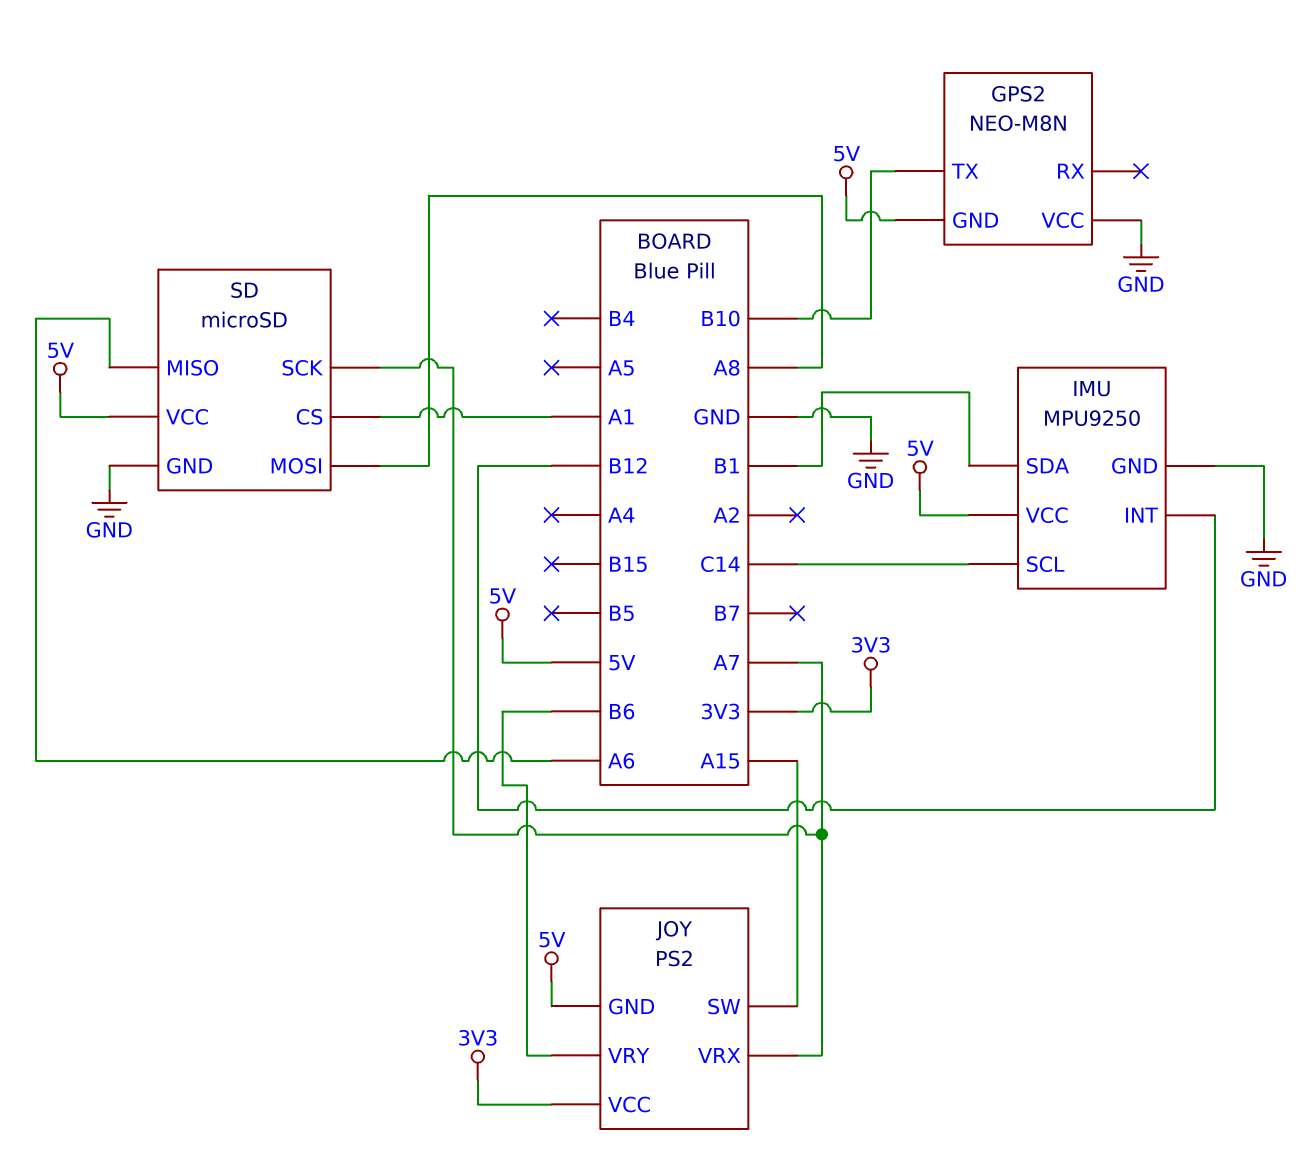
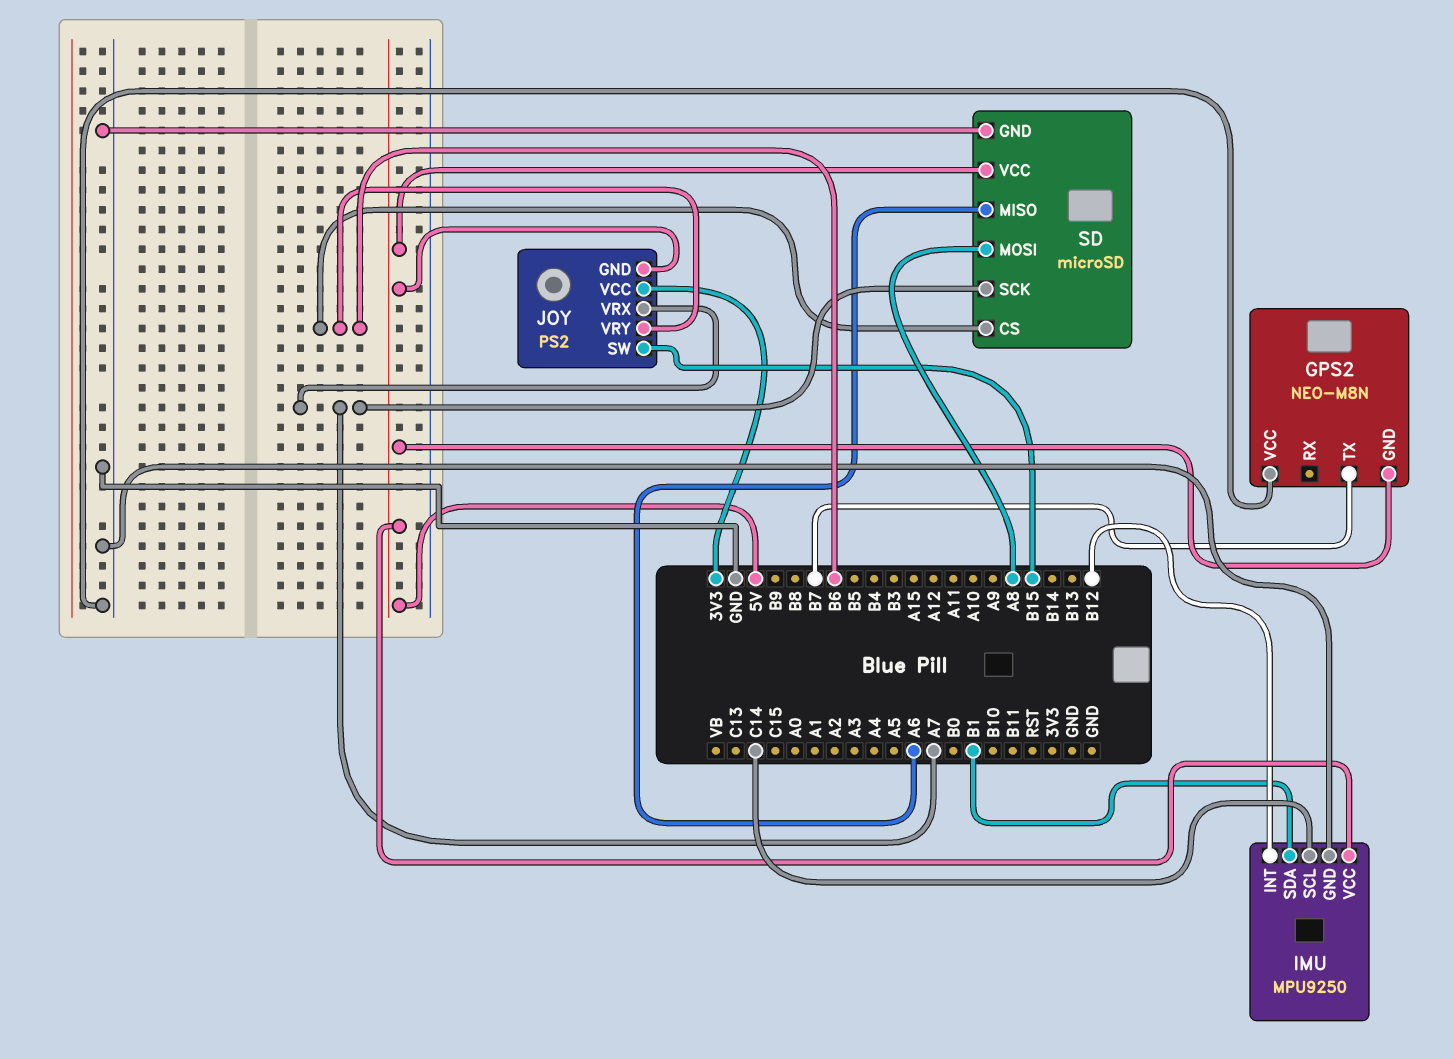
GPS2 pin TX: B10 -> B7
JOY pin SW: A15 -> B15
SD pin CS: A1 -> B6

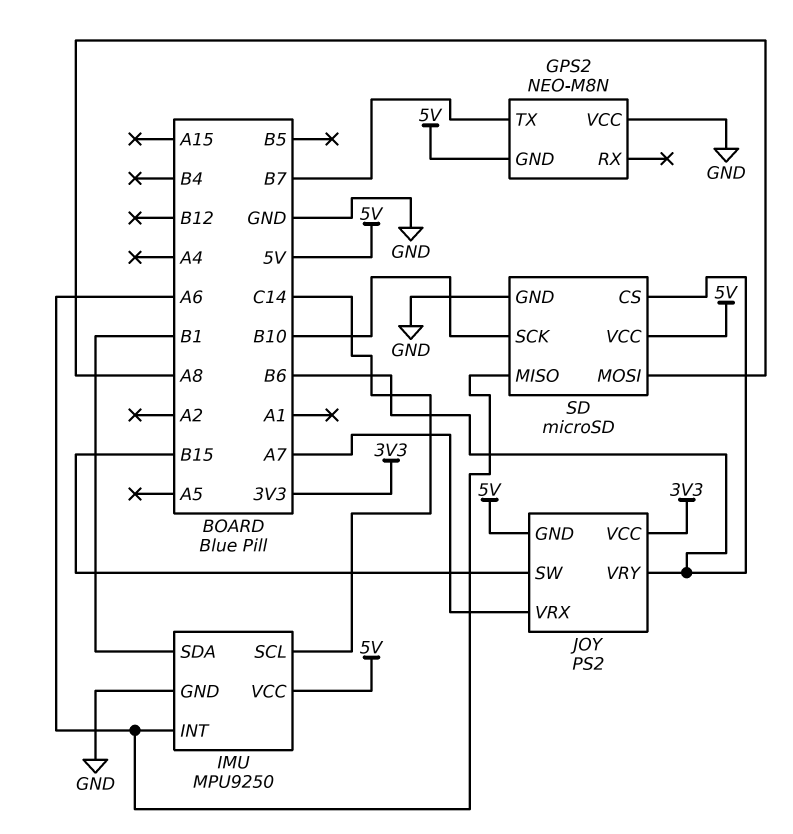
IMU pin INT: B12 -> A6
SD pin SCK: A7 -> B10

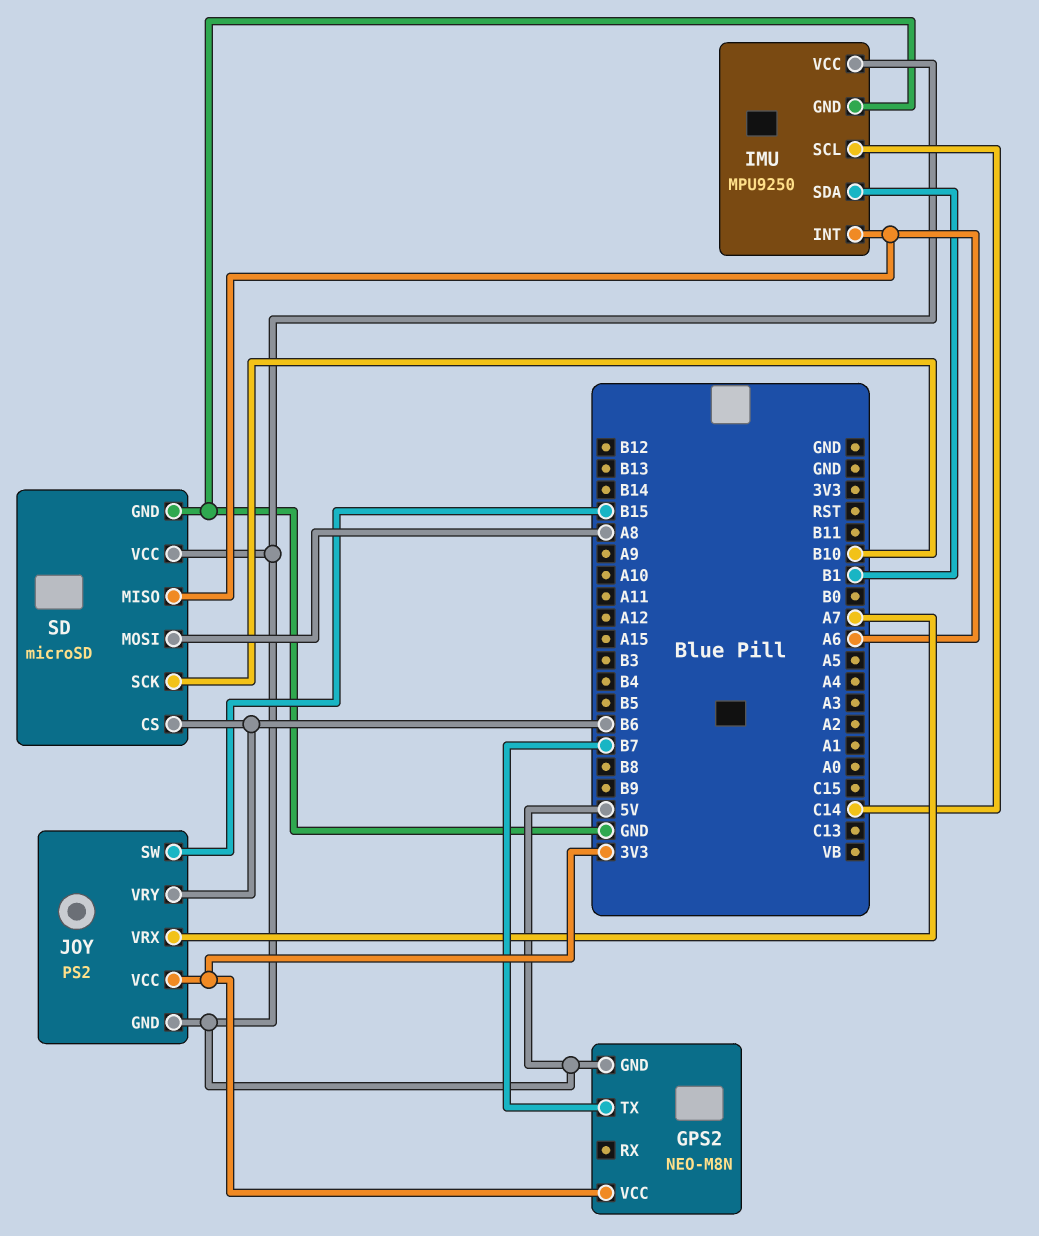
GPS2 pin VCC: GND -> 3V3

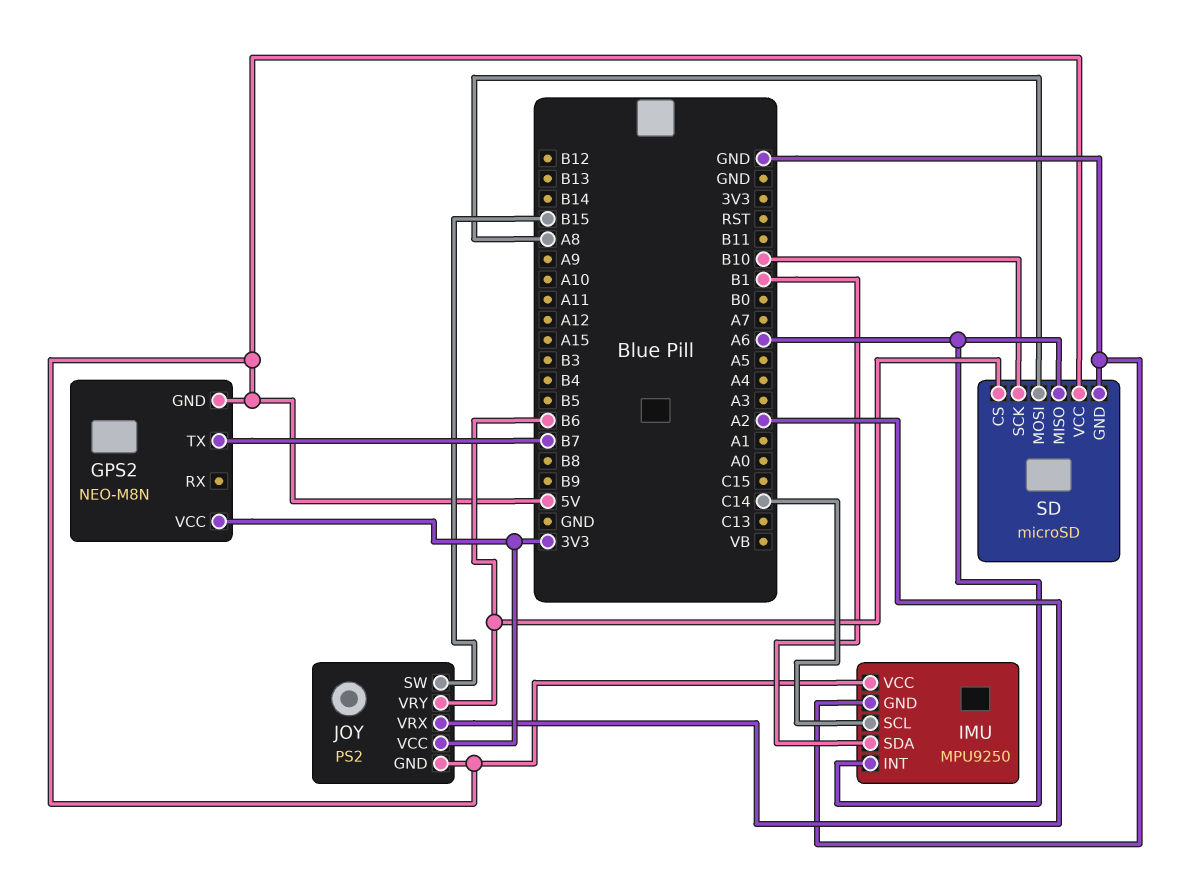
JOY pin VRX: A7 -> A2

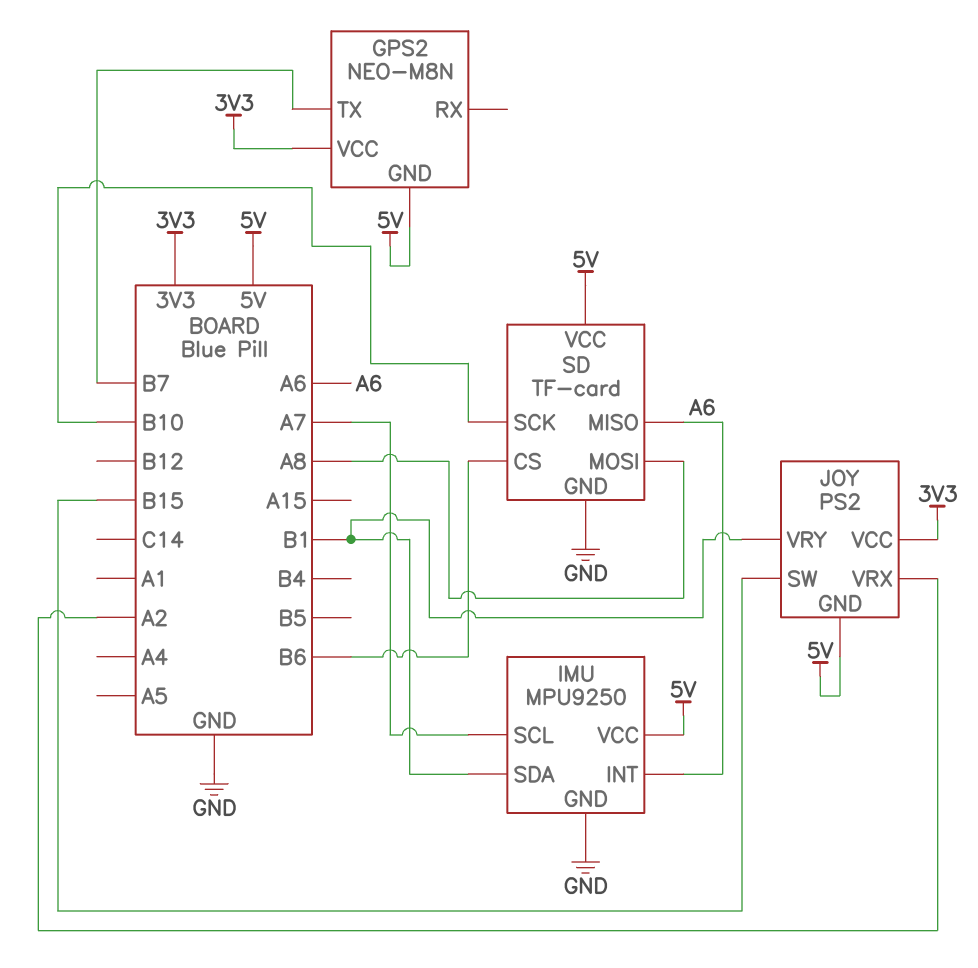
IMU pin SCL: C14 -> A7
JOY pin VRY: B6 -> B1
SD: microSD -> TF-card

